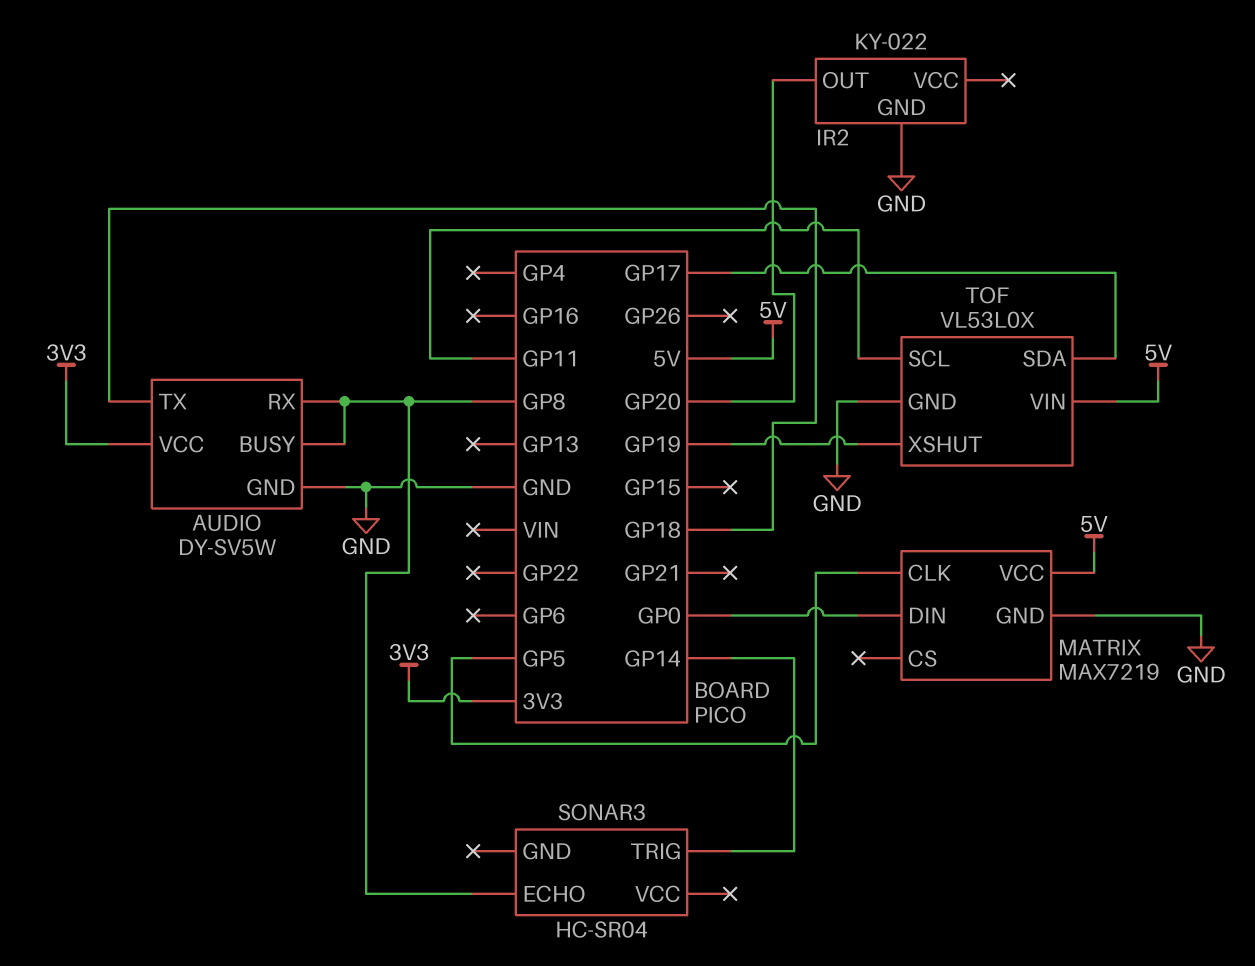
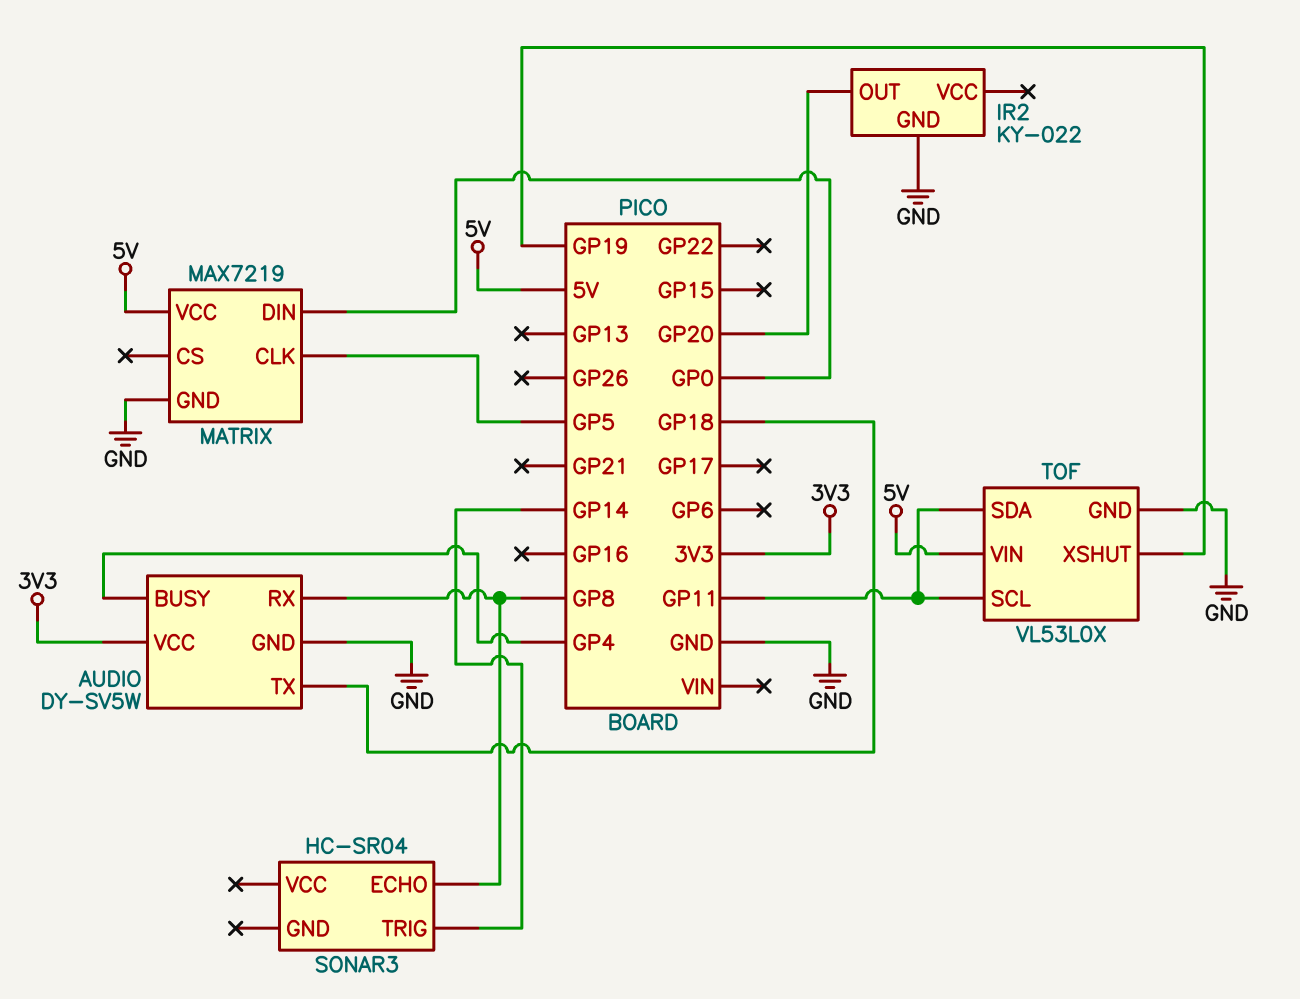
AUDIO pin BUSY: GP8 -> GP4
TOF pin SDA: GP17 -> GP11

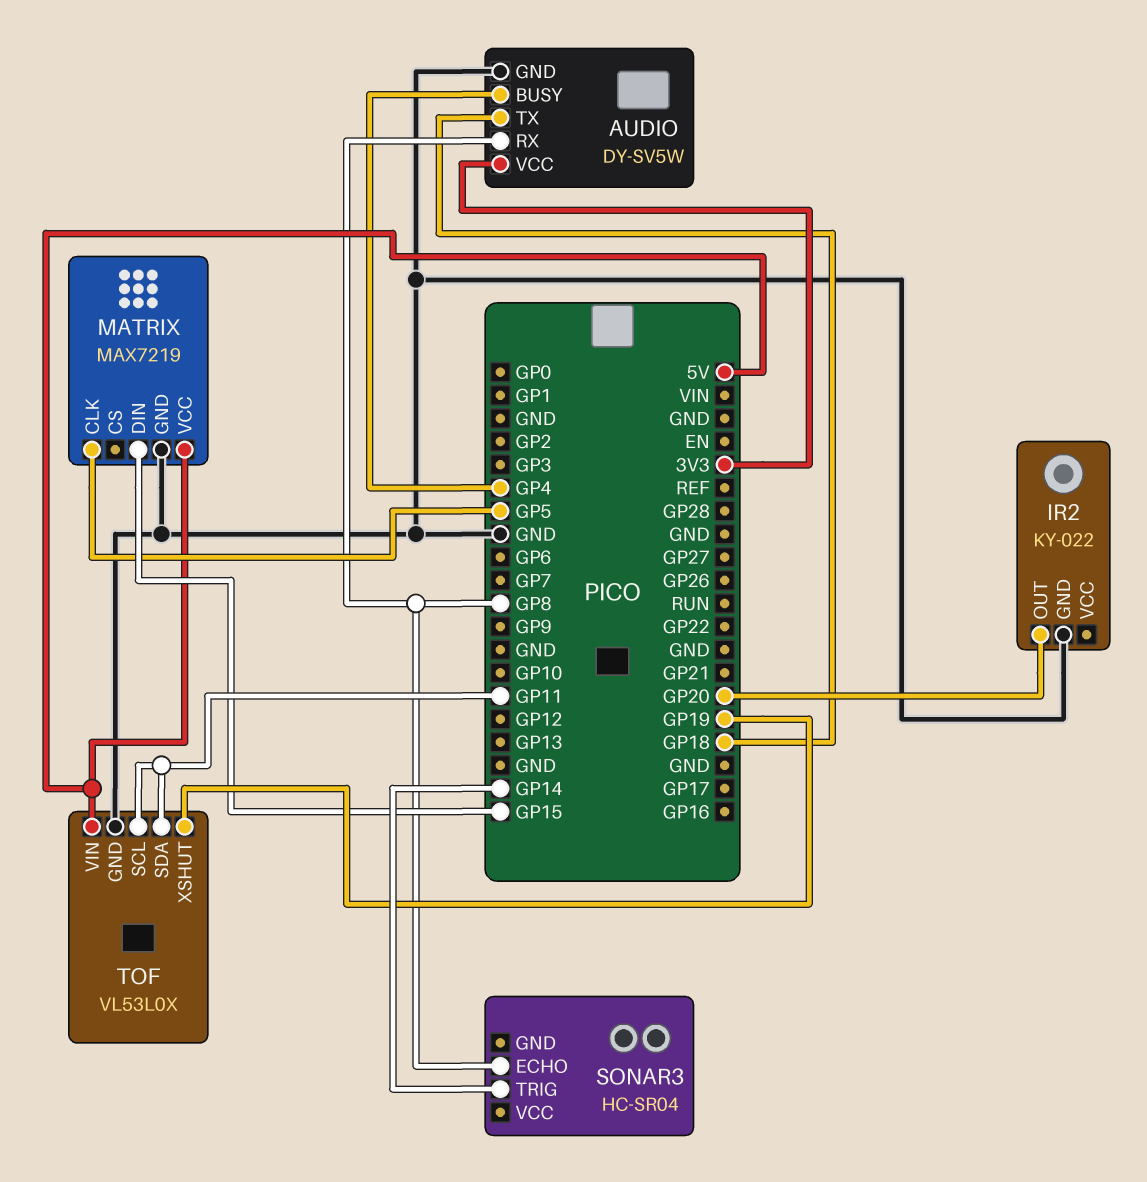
MATRIX pin DIN: GP0 -> GP15

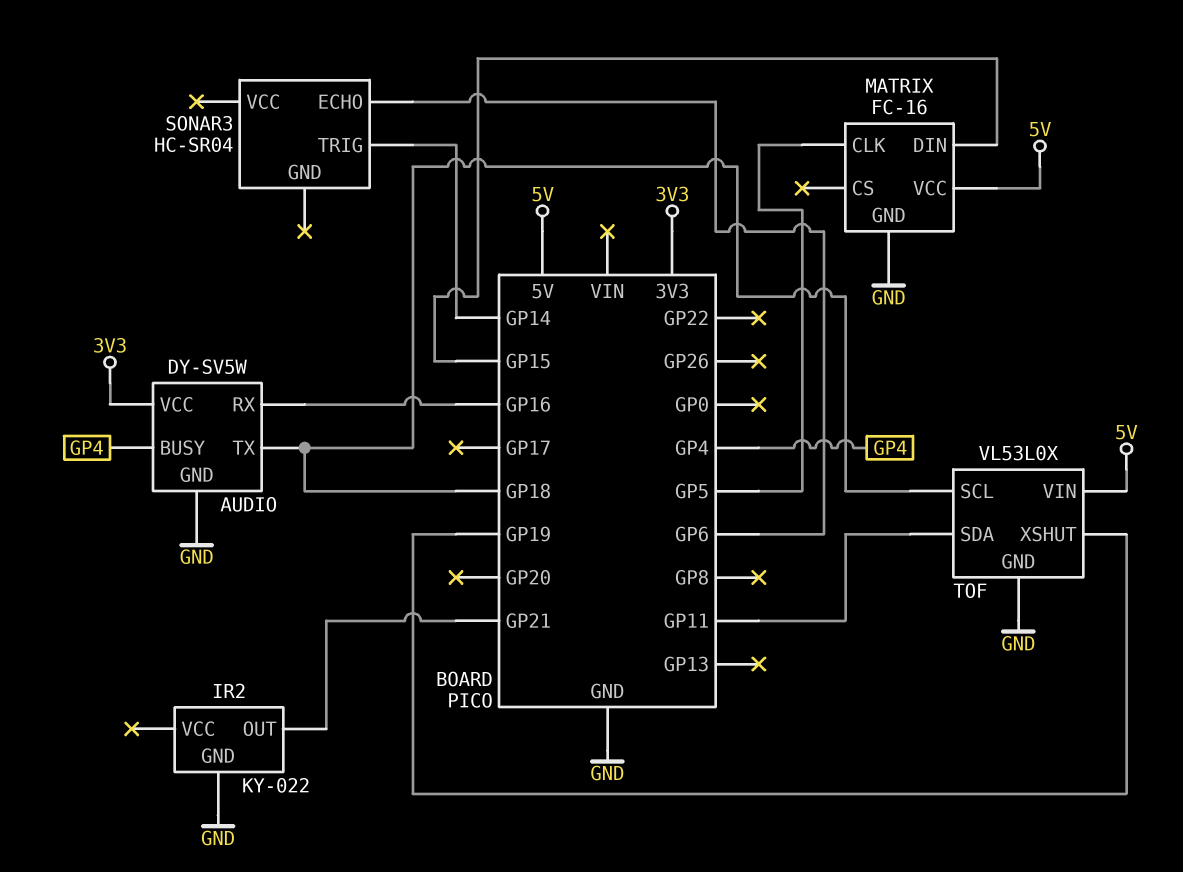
AUDIO pin RX: GP8 -> GP16
IR2 pin OUT: GP20 -> GP21
MATRIX: MAX7219 -> FC-16
SONAR3 pin ECHO: GP8 -> GP6
TOF pin SCL: GP11 -> GP18

